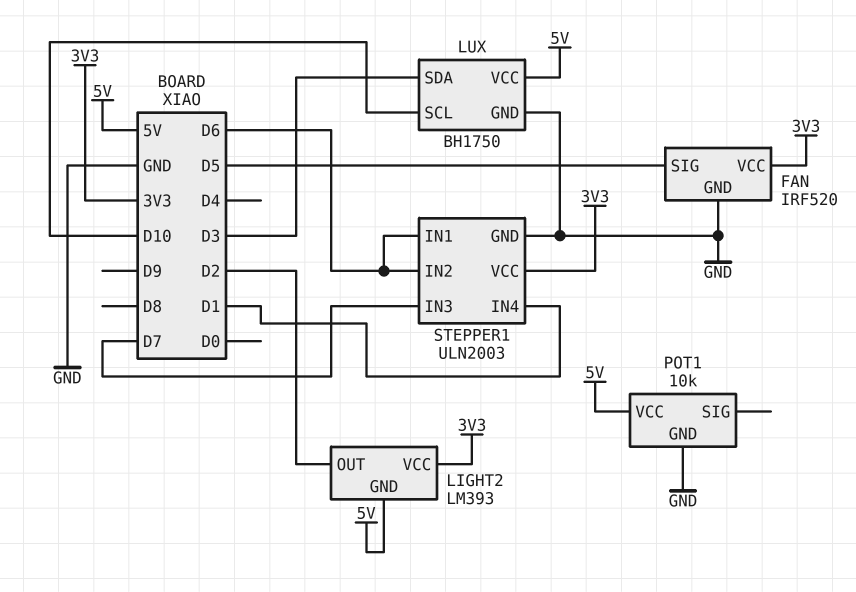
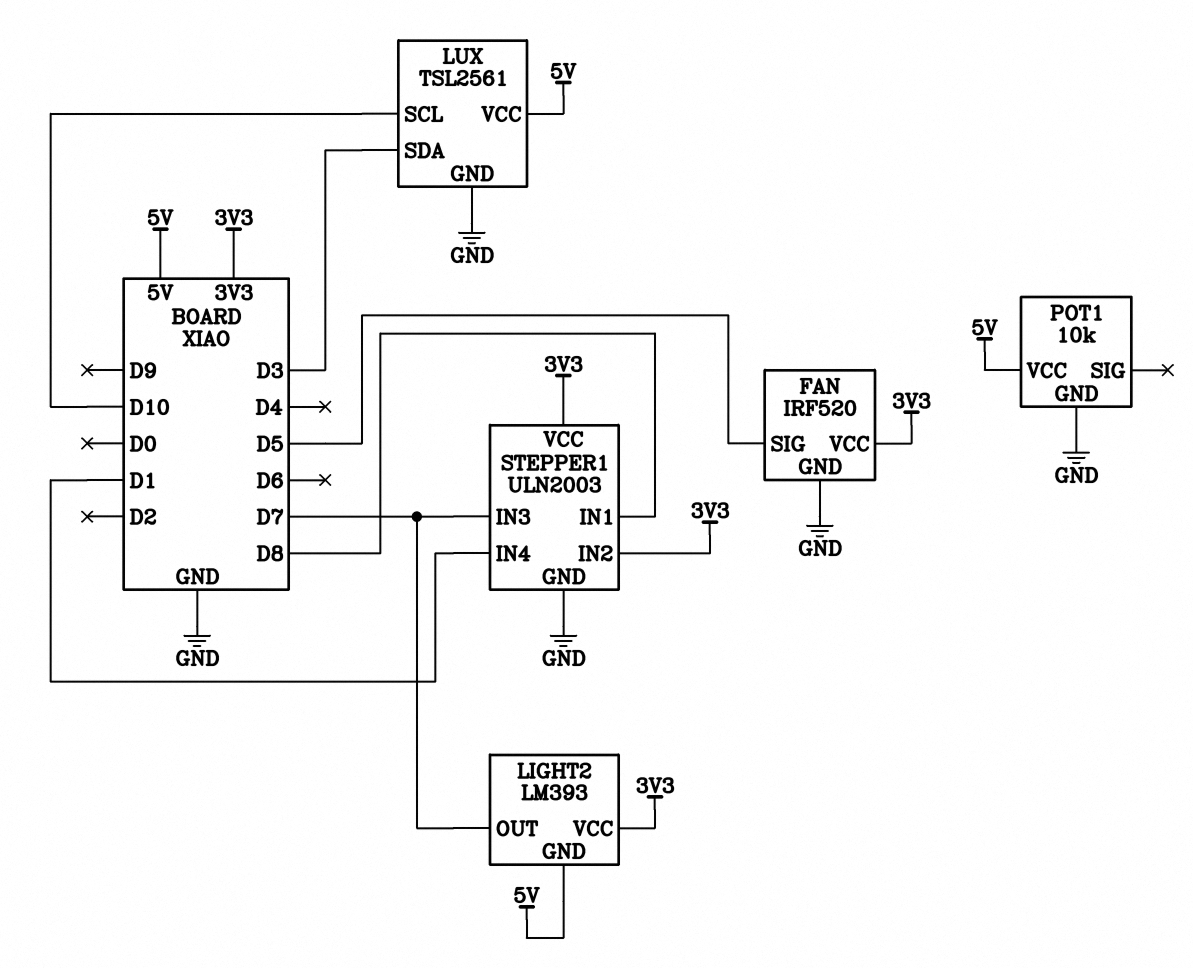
LIGHT2 pin OUT: D2 -> D7
LUX: BH1750 -> TSL2561
STEPPER1 pin IN1: D6 -> D8
STEPPER1 pin IN2: D6 -> 3V3

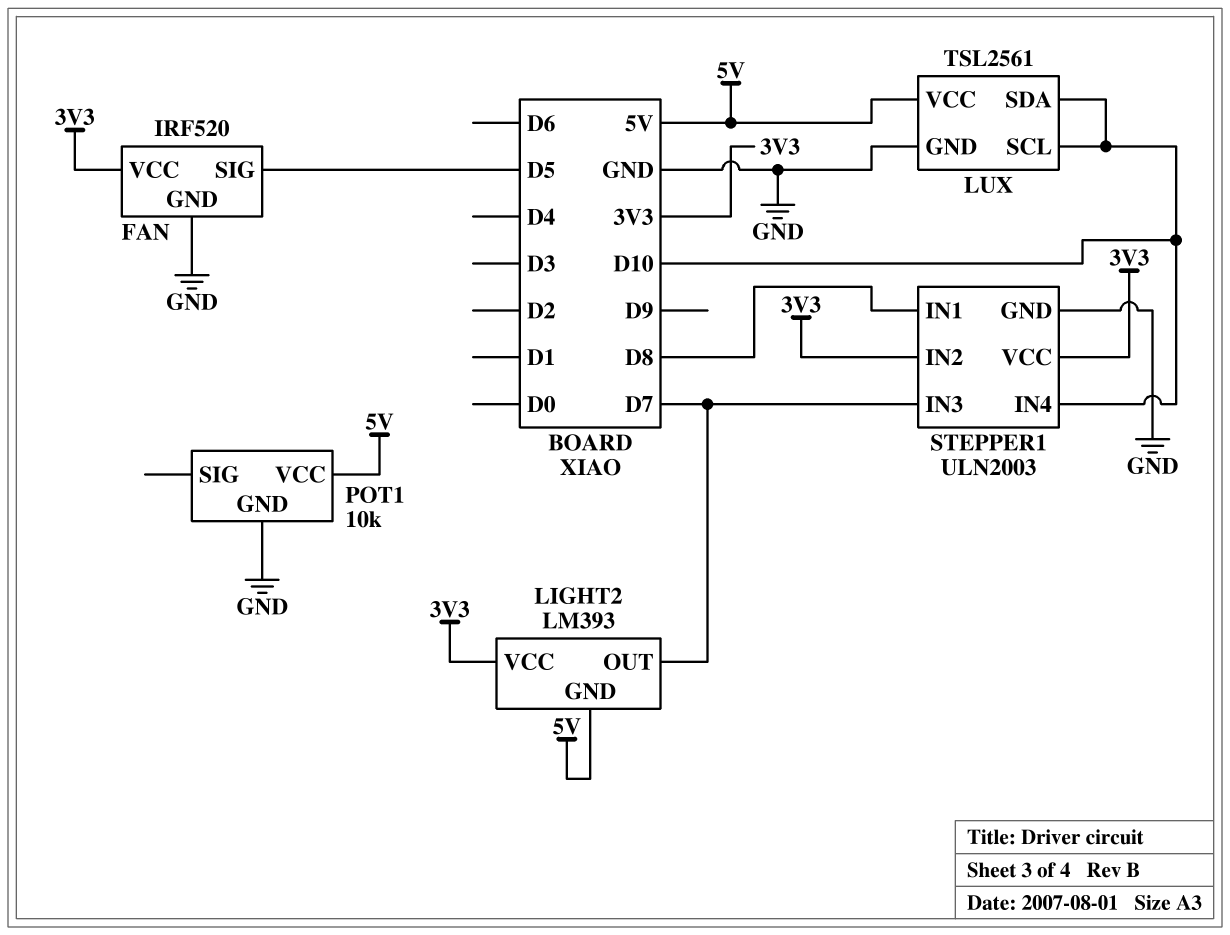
LUX pin SDA: D3 -> D10
STEPPER1 pin IN4: D1 -> D10

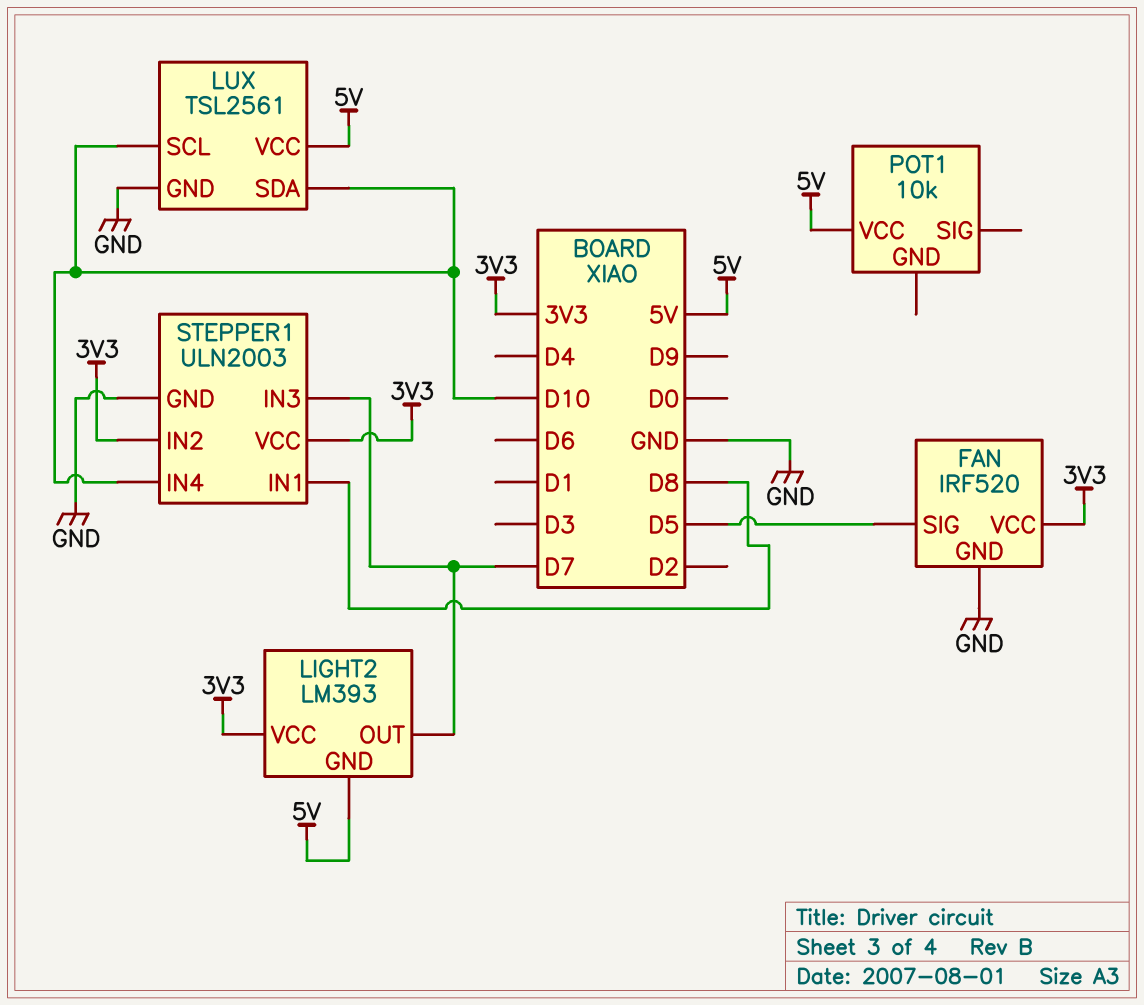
POT1 pin GND: GND -> none

